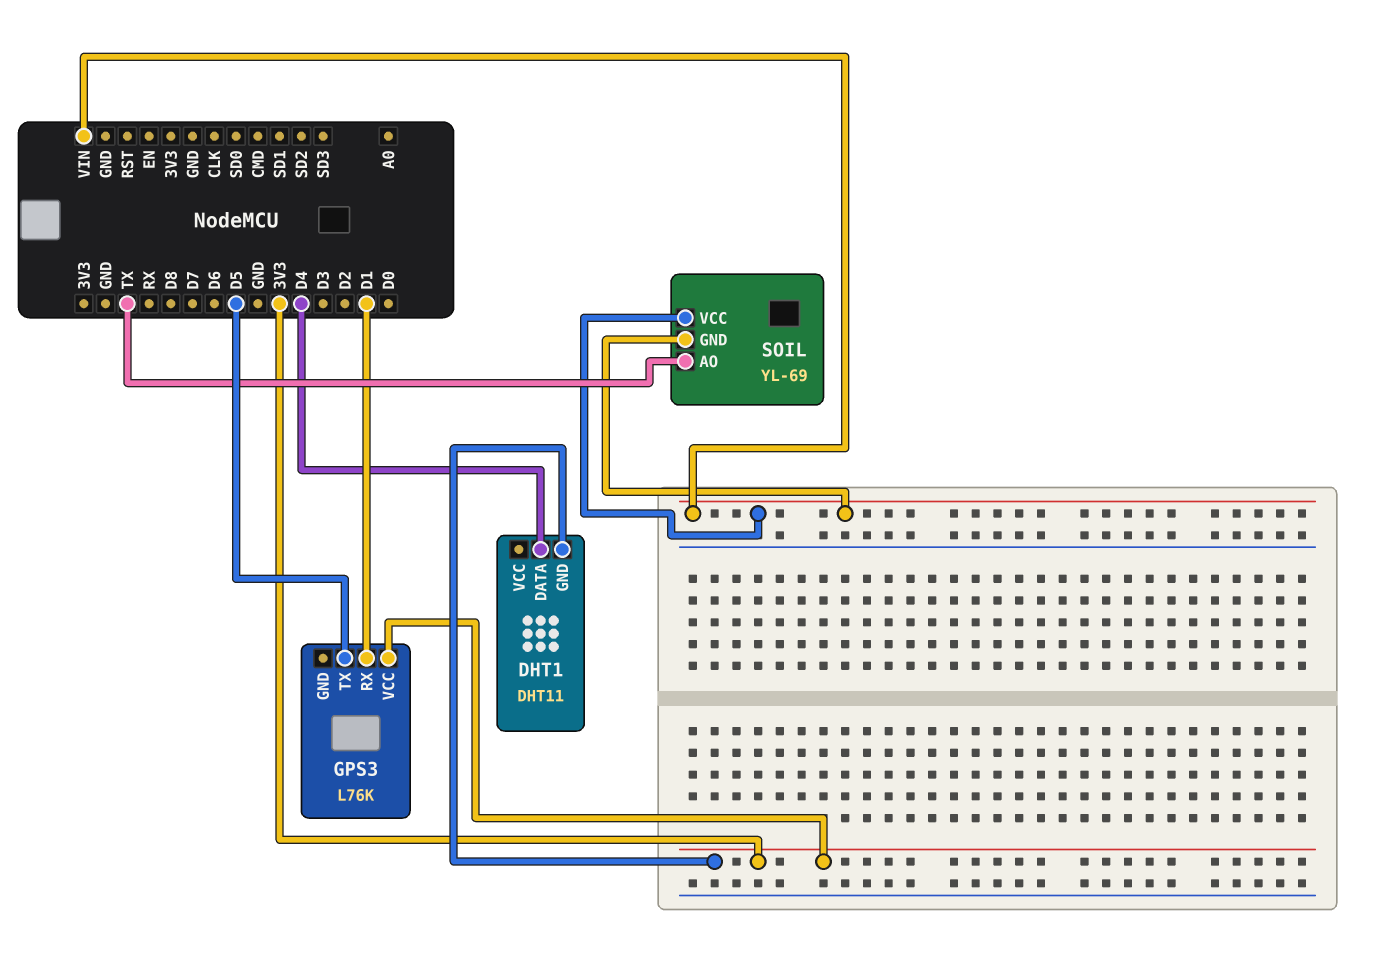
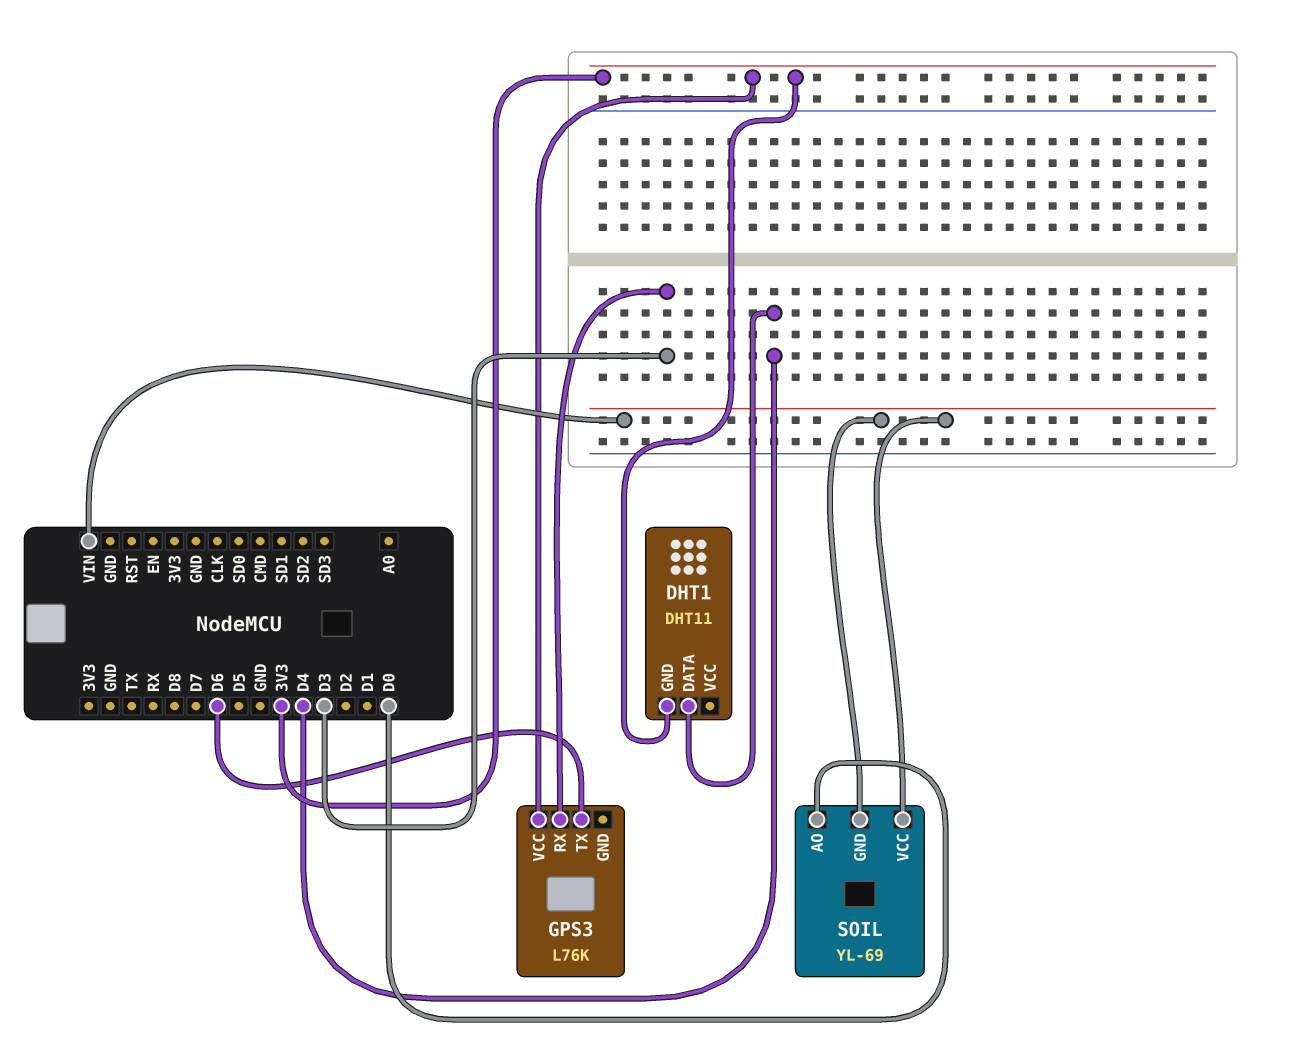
GPS3 pin RX: D1 -> D3
GPS3 pin TX: D5 -> D6
SOIL pin AO: TX -> D0

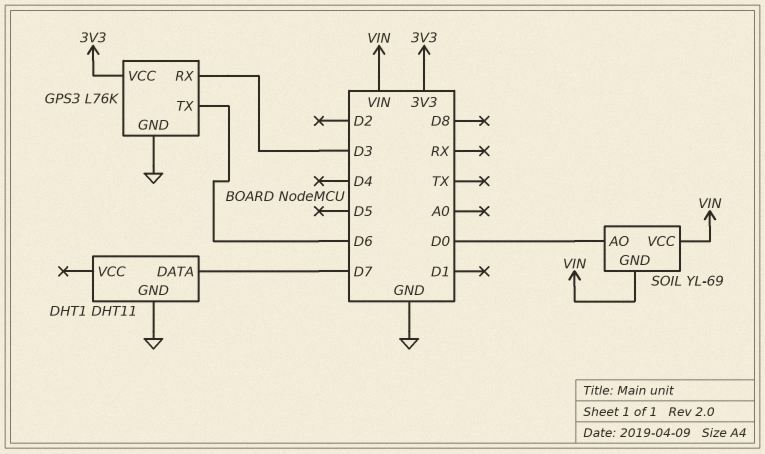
DHT1 pin DATA: D4 -> D7
DHT1 pin GND: 3V3 -> GND
GPS3 pin GND: none -> GND

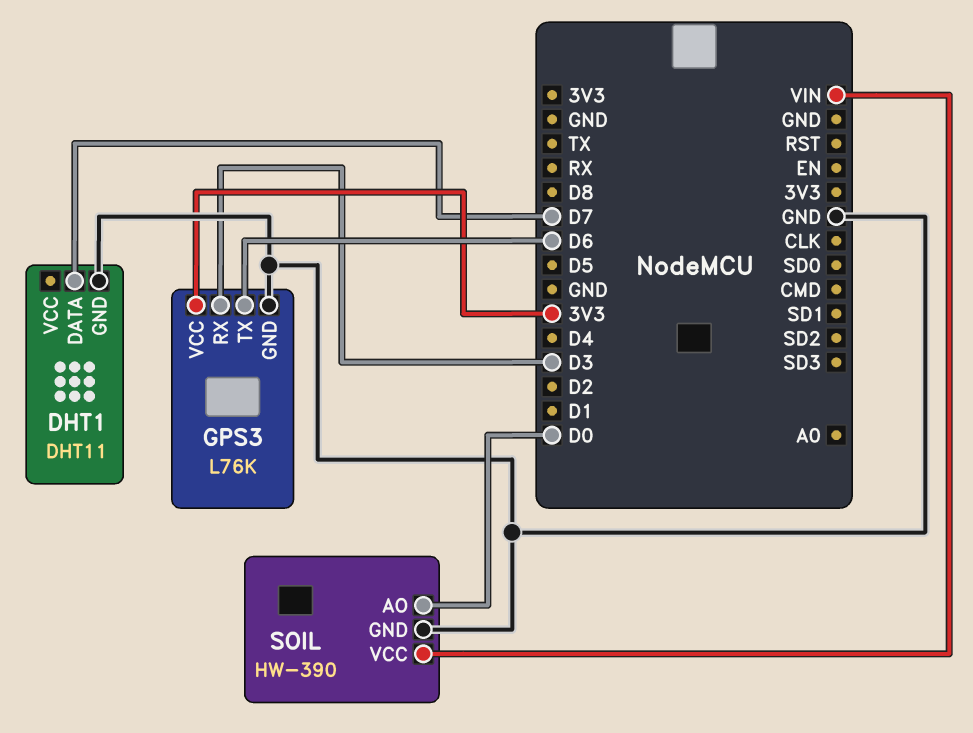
SOIL: YL-69 -> HW-390
SOIL pin GND: VIN -> GND

